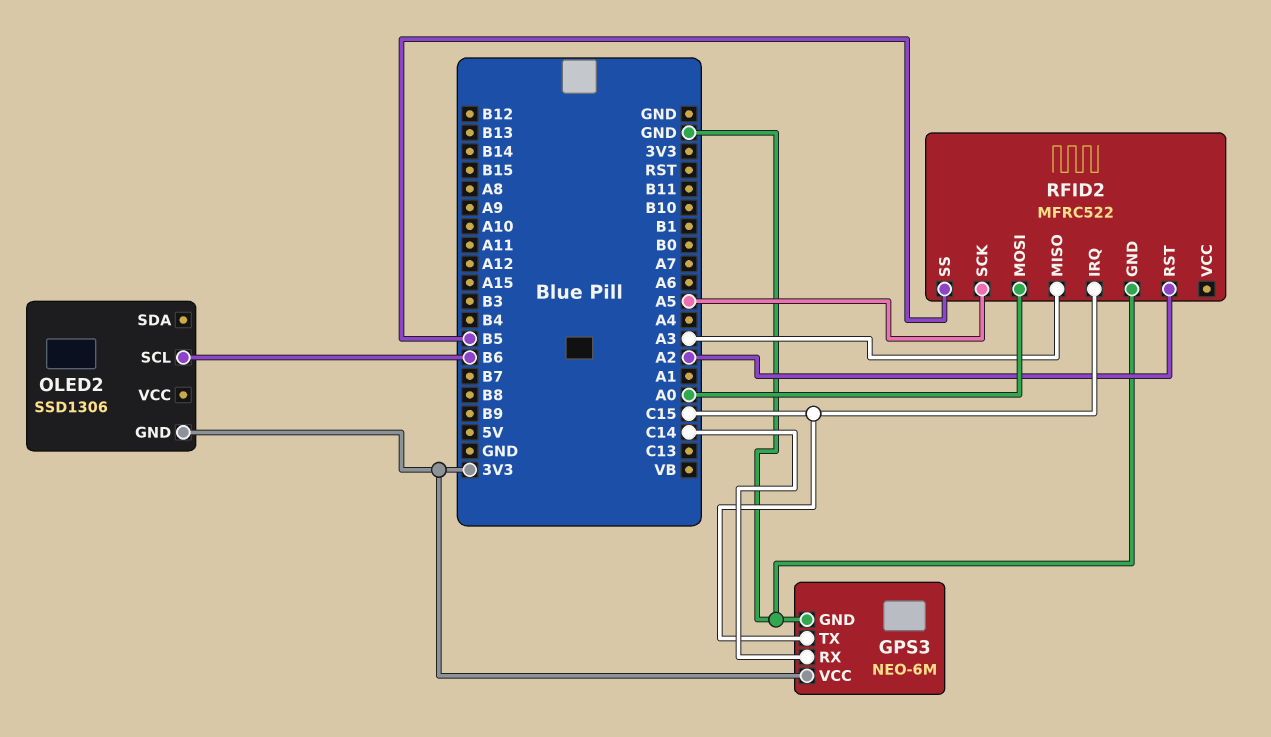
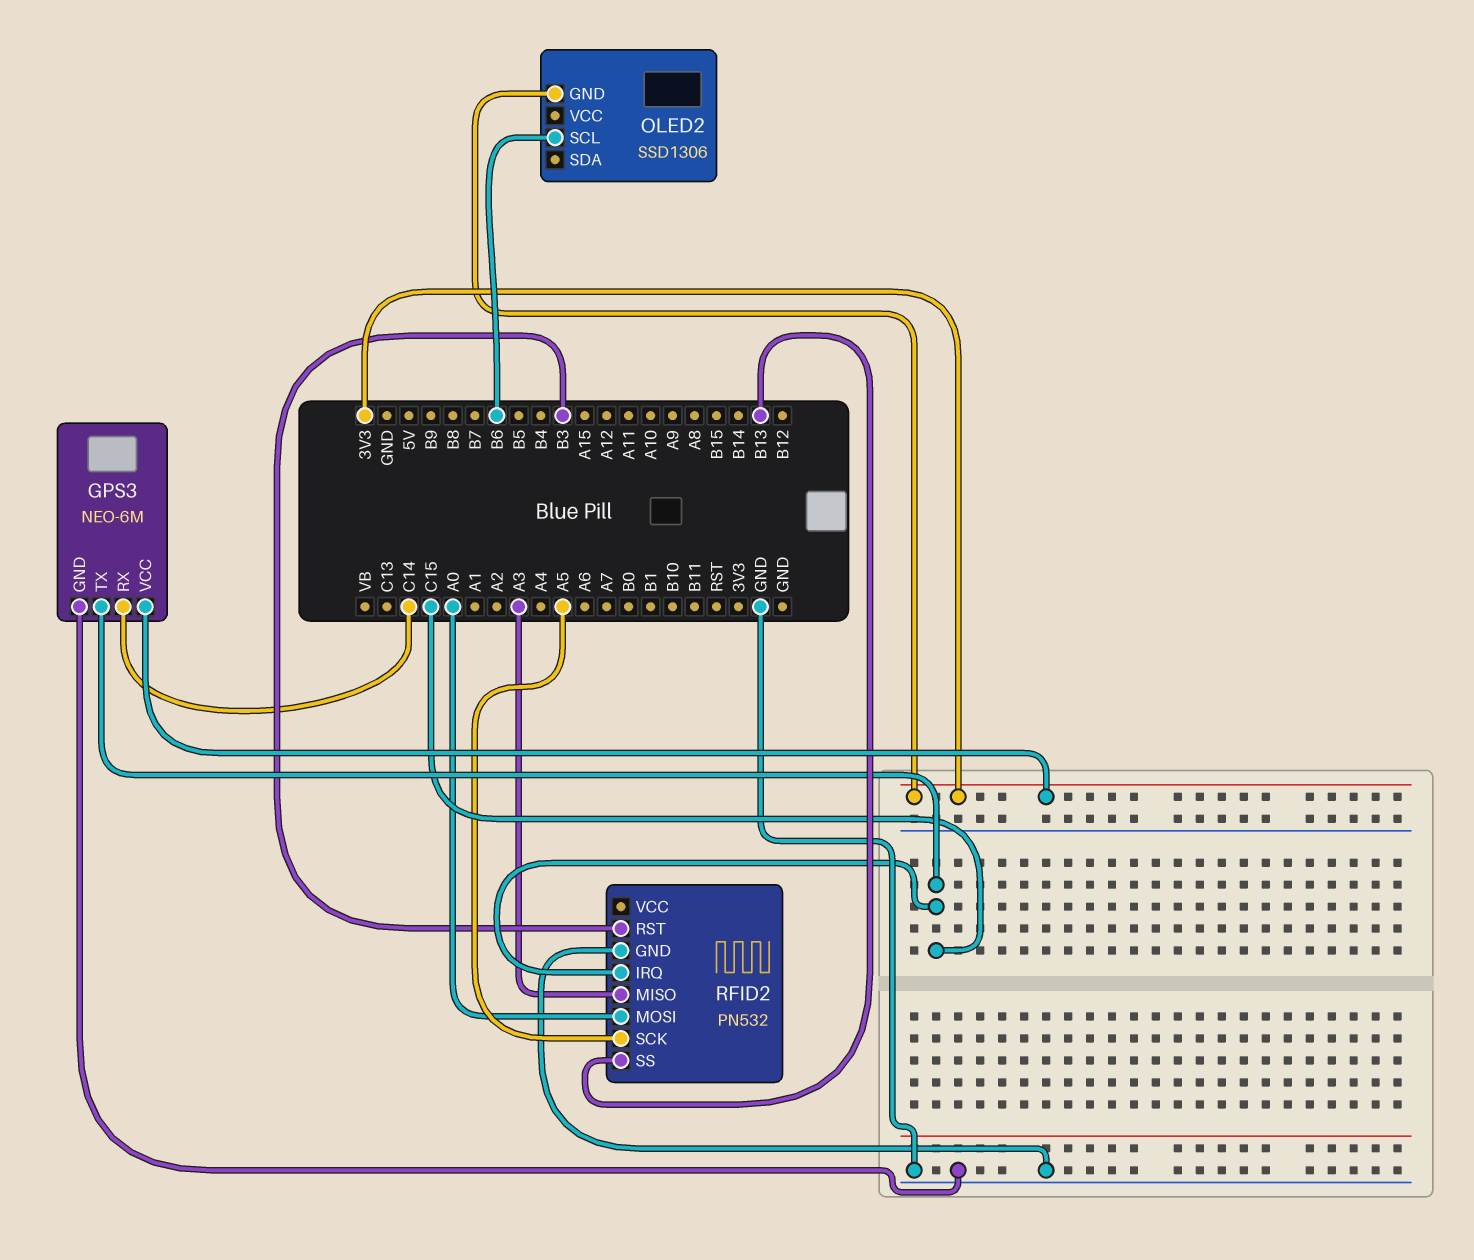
RFID2: MFRC522 -> PN532
RFID2 pin RST: A2 -> B3
RFID2 pin SS: B5 -> B13

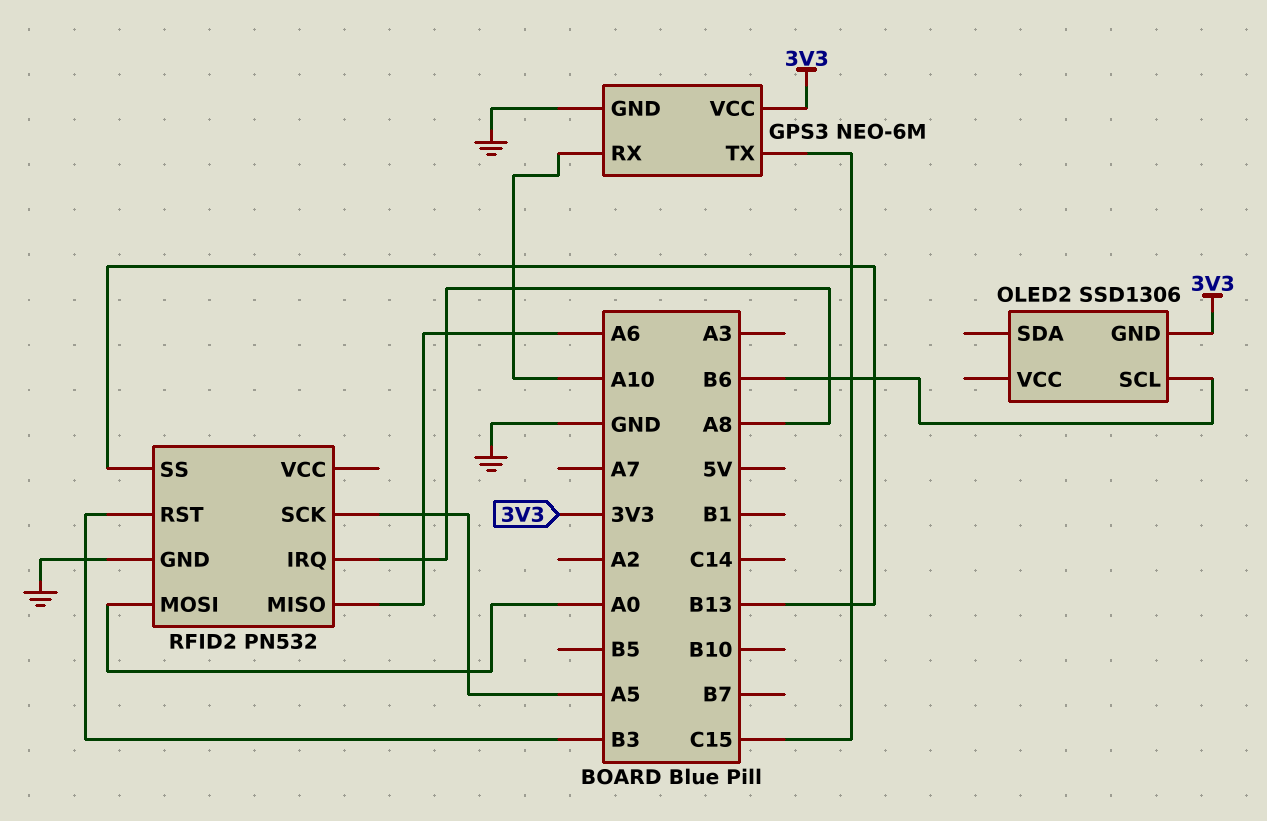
GPS3 pin RX: C14 -> A10
RFID2 pin IRQ: C15 -> A8
RFID2 pin MISO: A3 -> A6

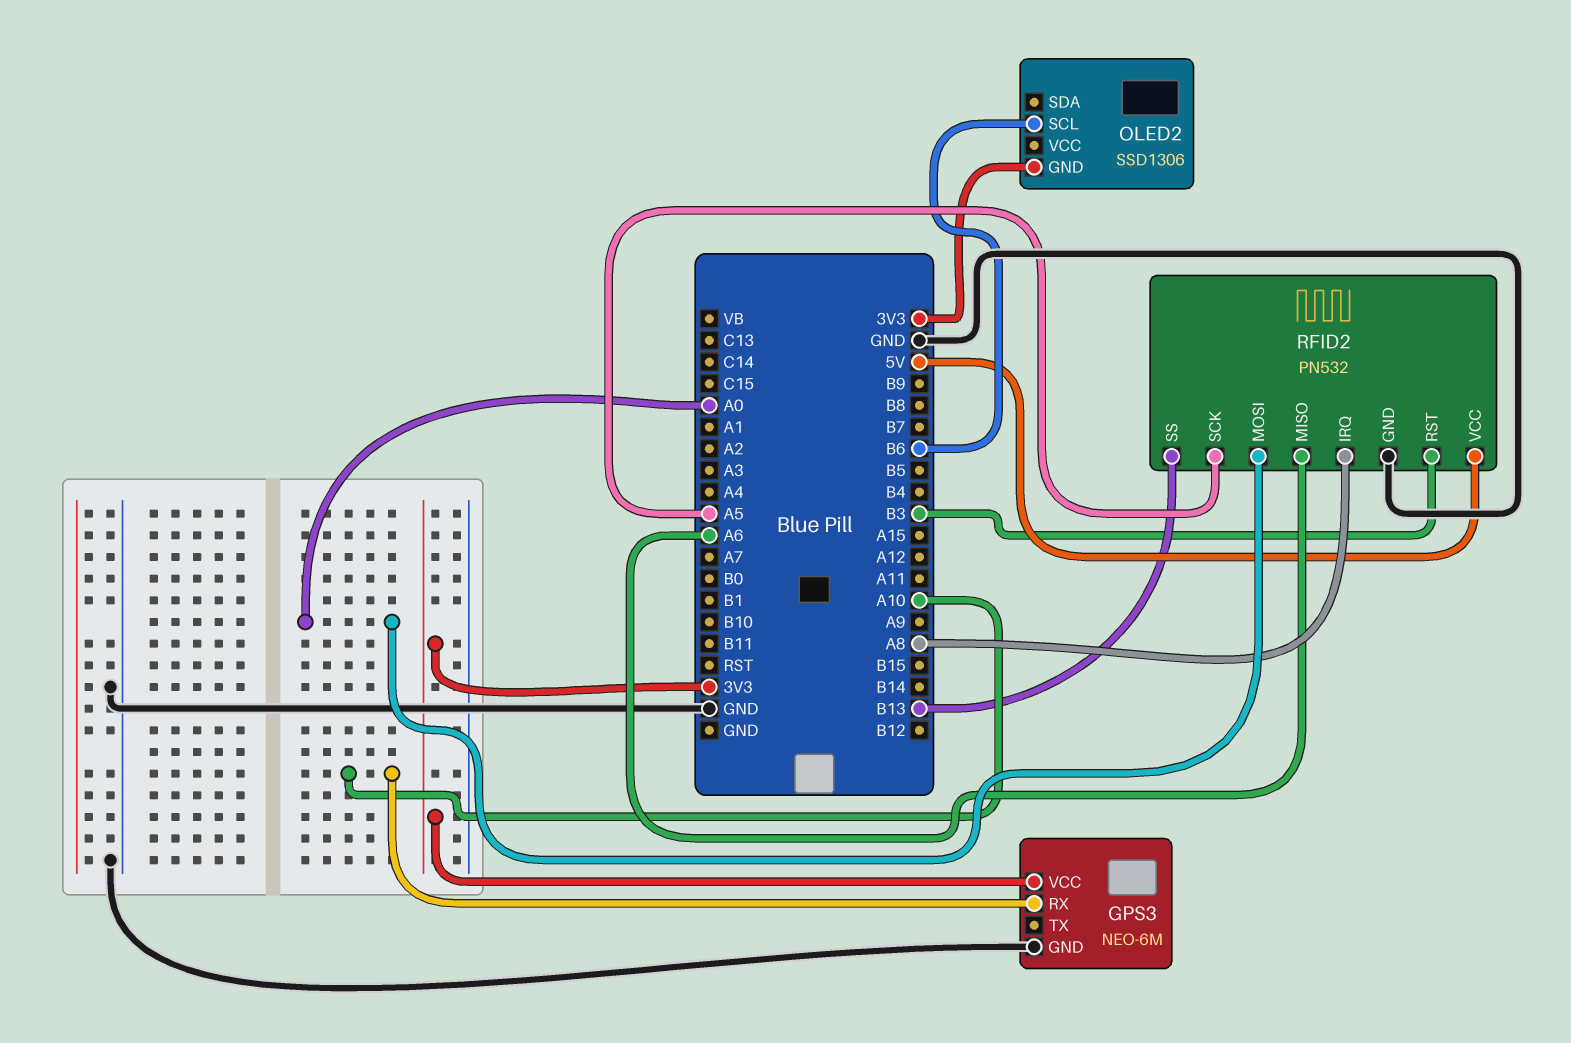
GPS3 pin TX: C15 -> none
RFID2 pin VCC: none -> 5V

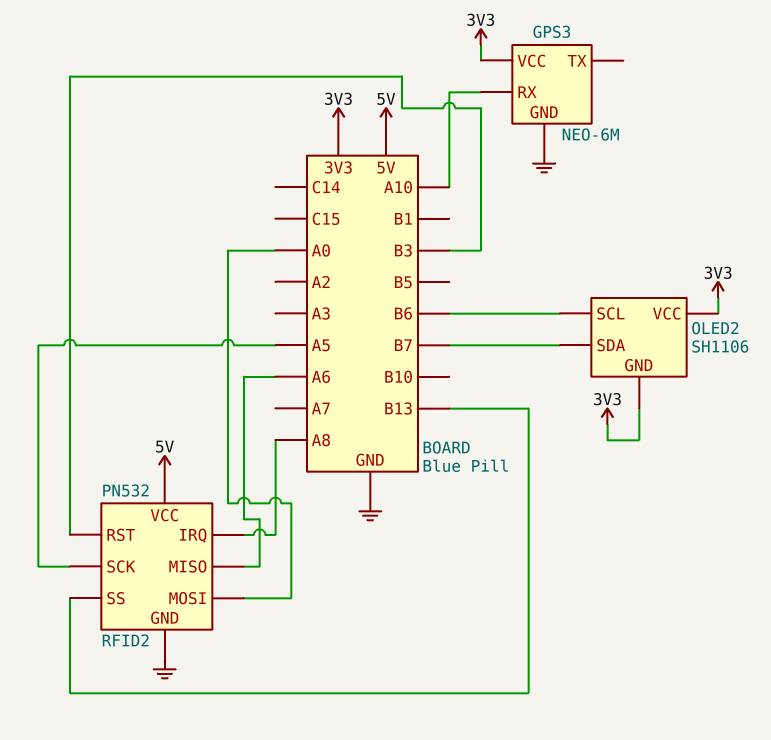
OLED2: SSD1306 -> SH1106
OLED2 pin SDA: none -> B7
OLED2 pin VCC: none -> 3V3

